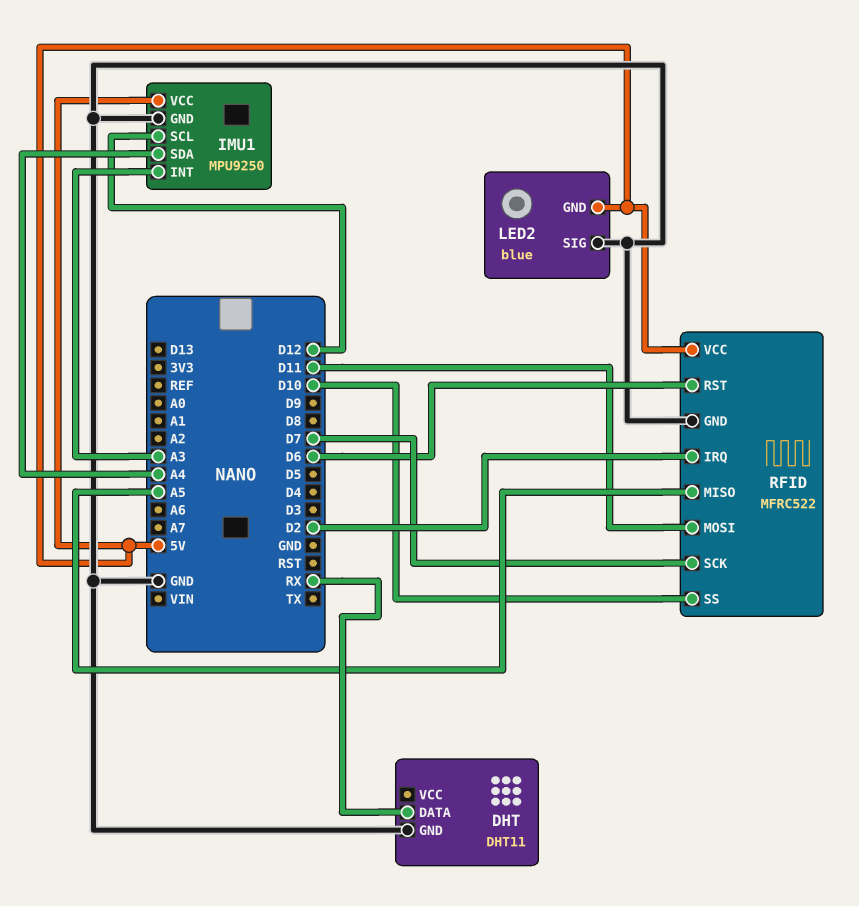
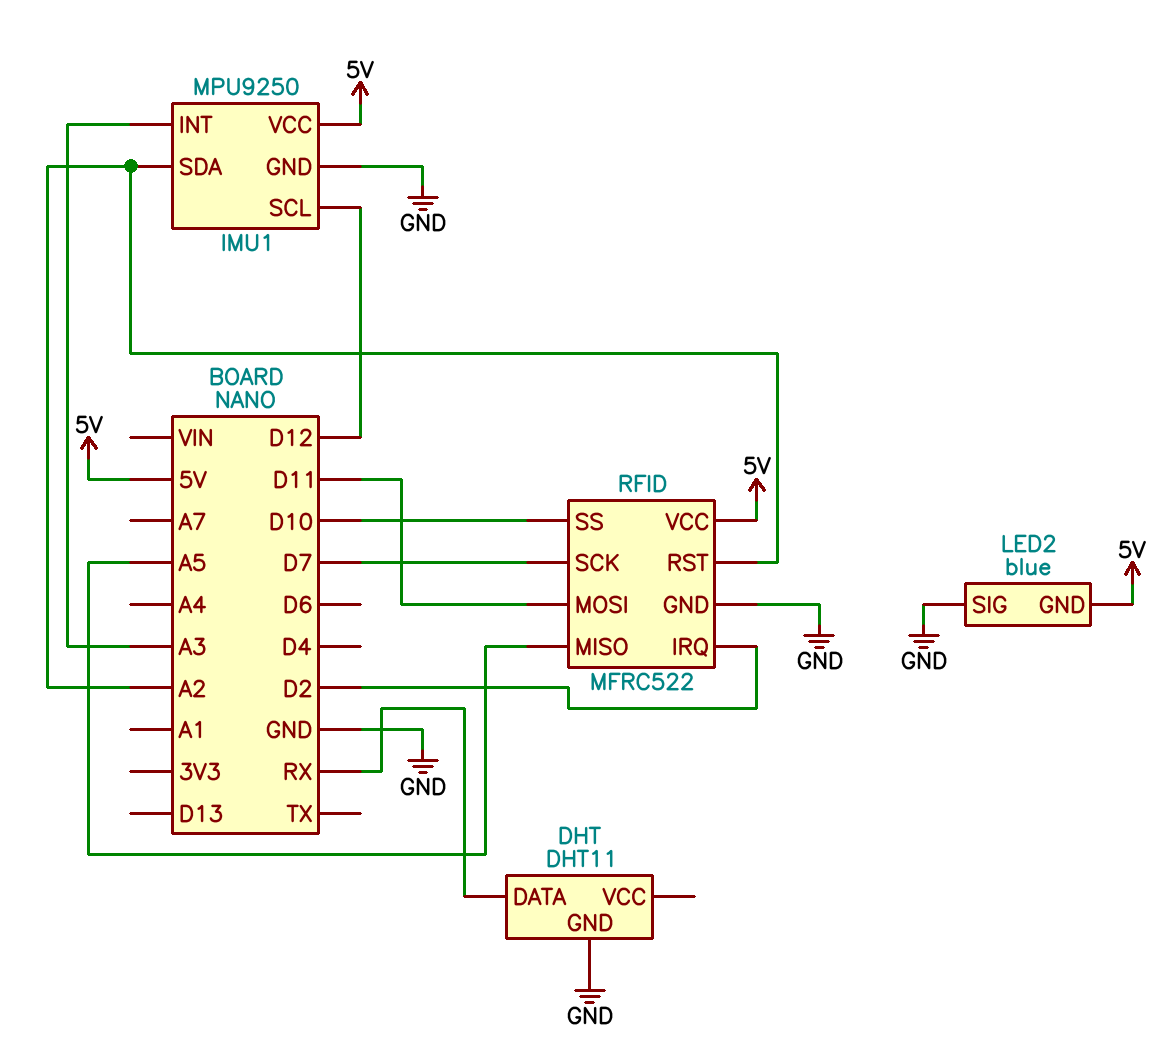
IMU1 pin SDA: A4 -> A2
RFID pin RST: D6 -> A2

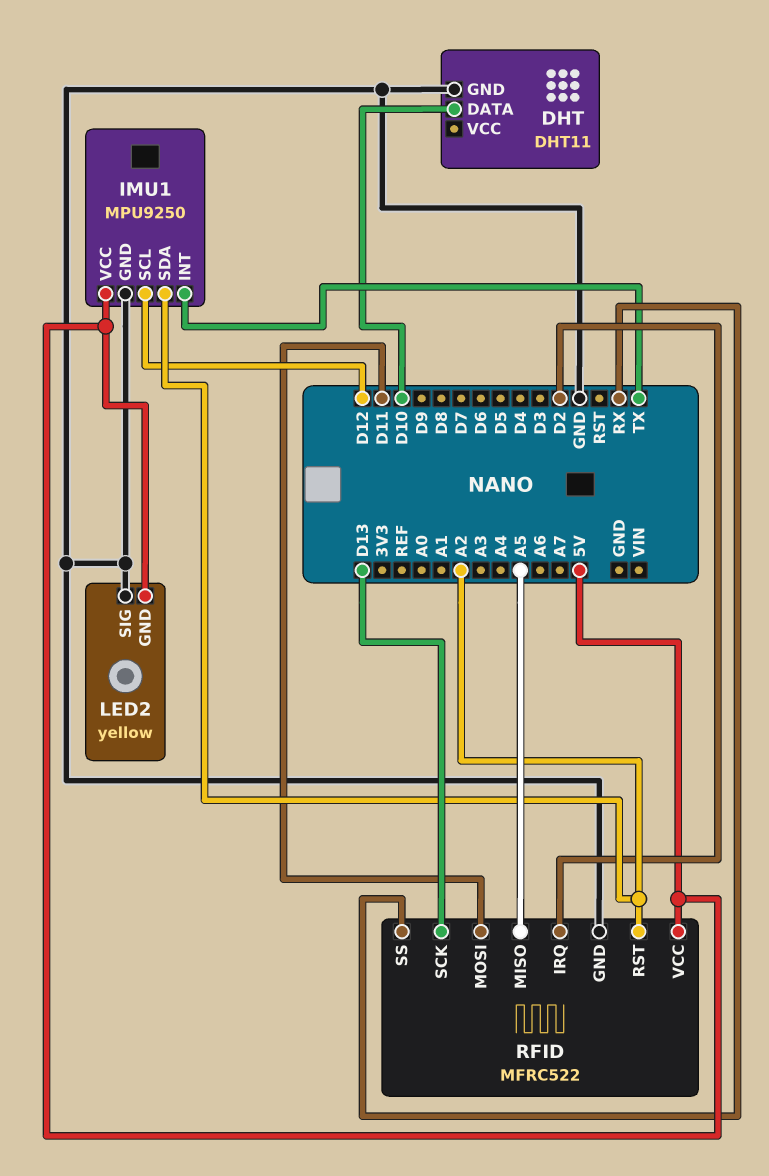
DHT pin DATA: RX -> D10
IMU1 pin INT: A3 -> TX
LED2: blue -> yellow
RFID pin SCK: D7 -> D13
RFID pin SS: D10 -> RX

